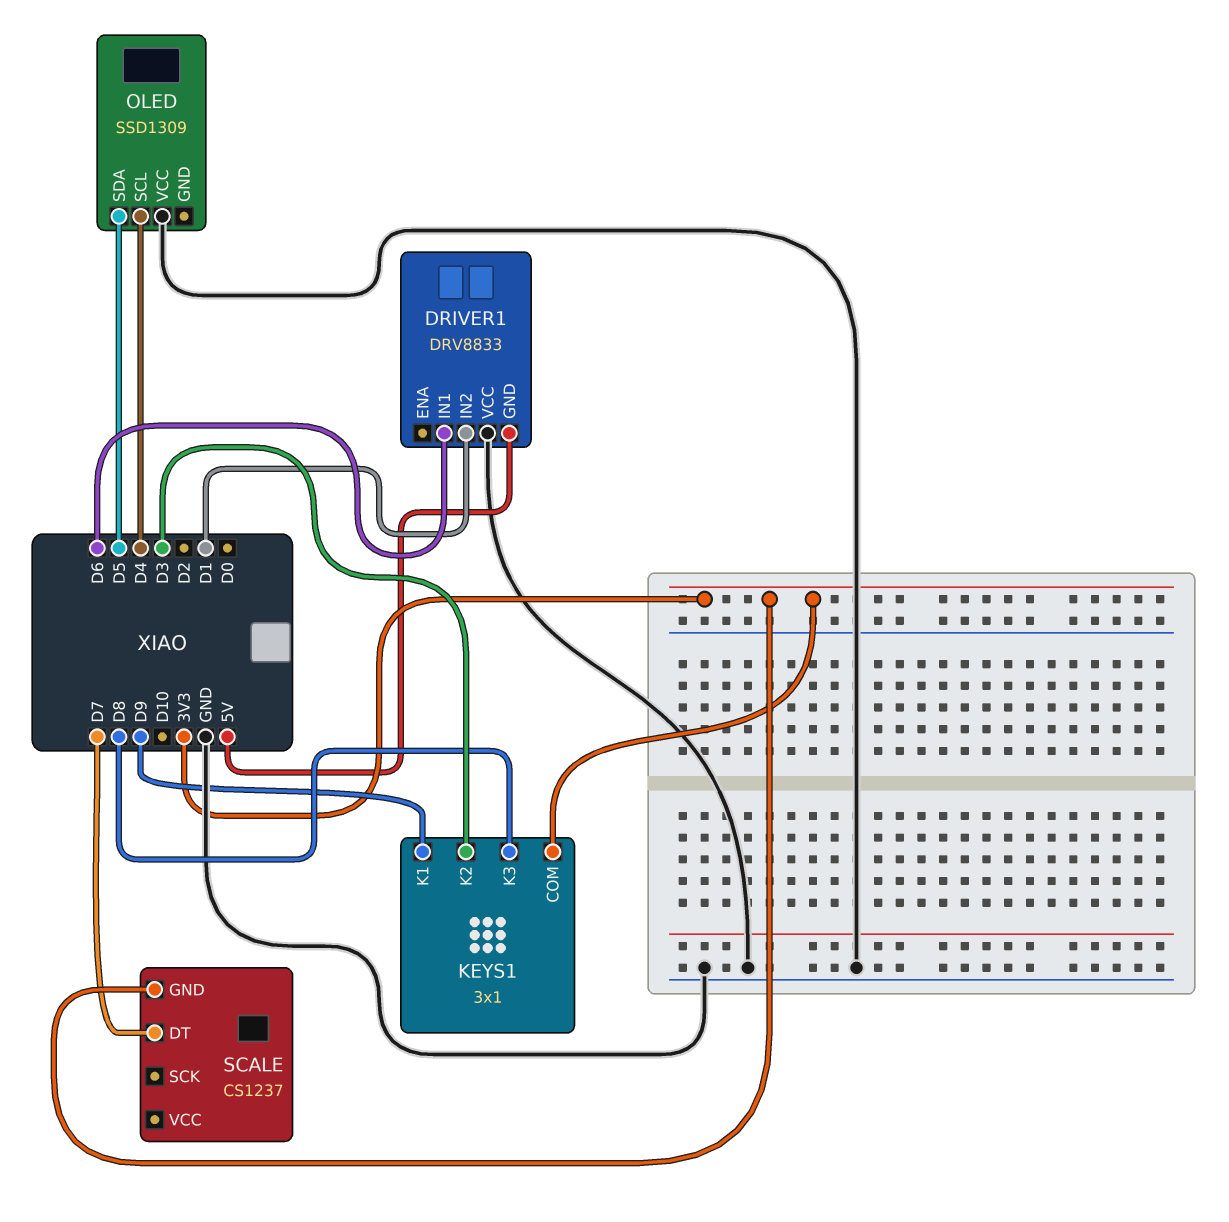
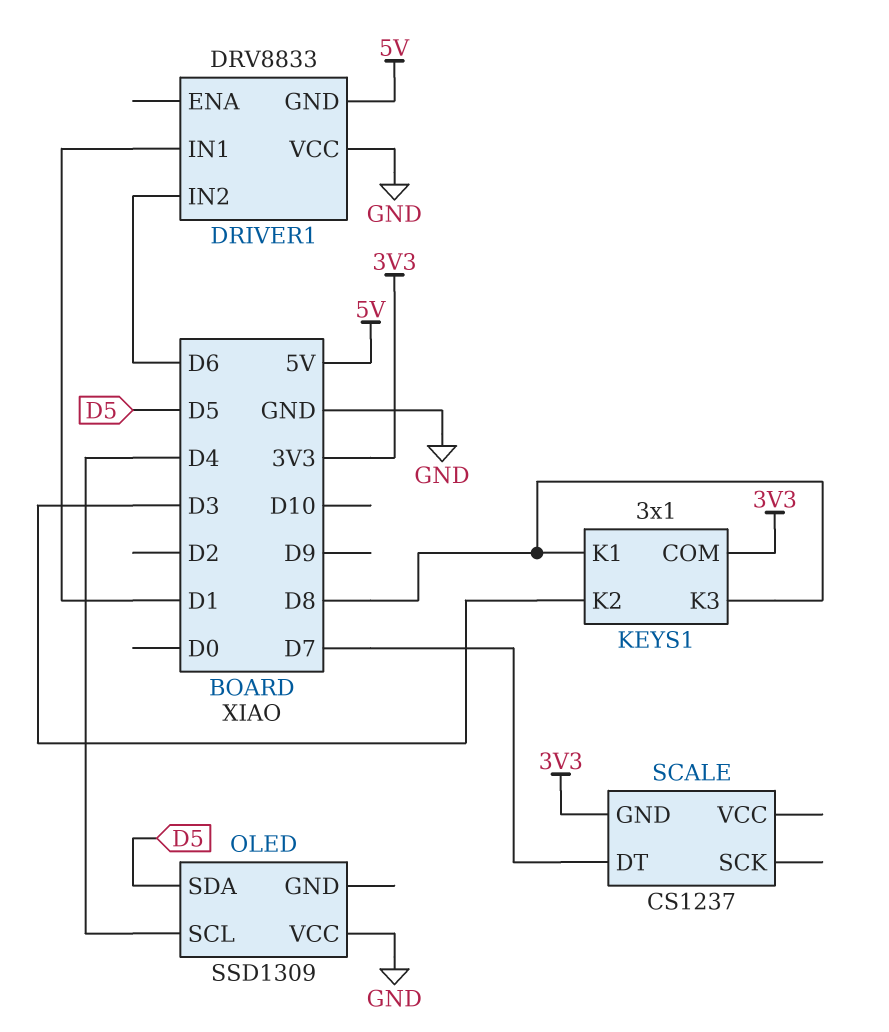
DRIVER1 pin IN1: D6 -> D1
DRIVER1 pin IN2: D1 -> D6
KEYS1 pin K1: D9 -> D8

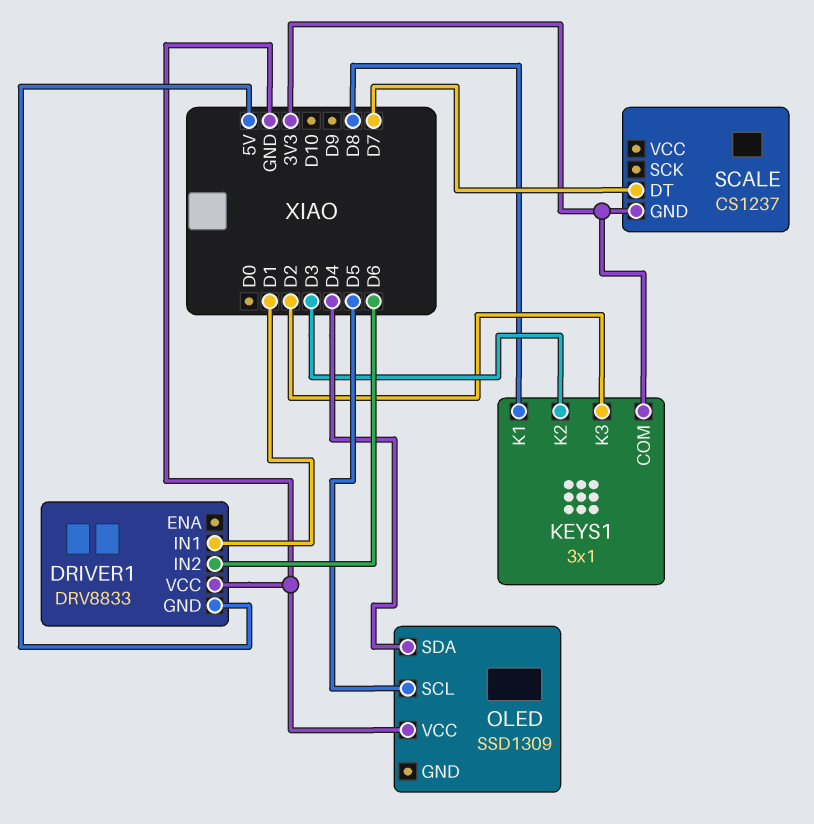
KEYS1 pin K3: D8 -> D2
OLED pin SCL: D4 -> D5
OLED pin SDA: D5 -> D4

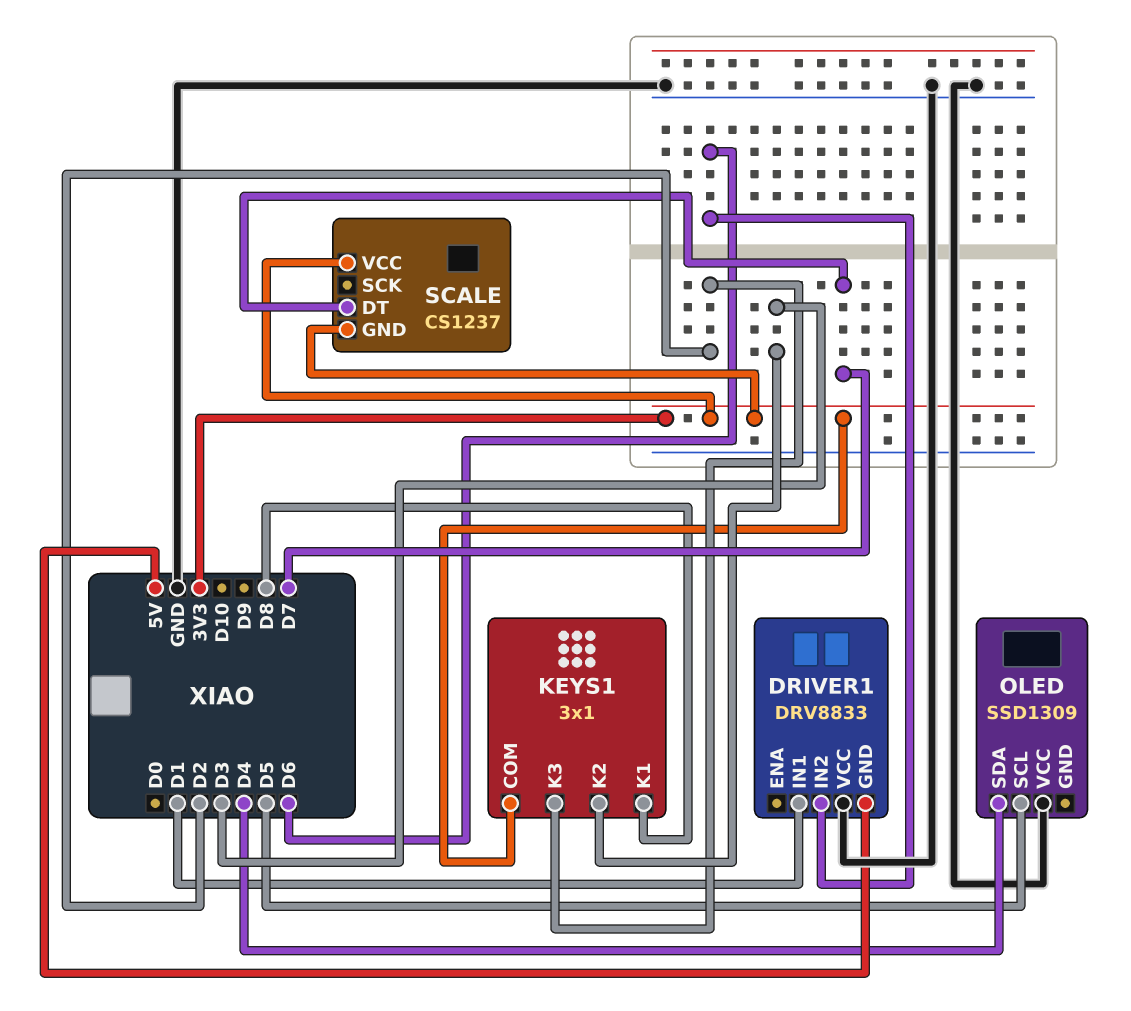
SCALE pin VCC: none -> 3V3

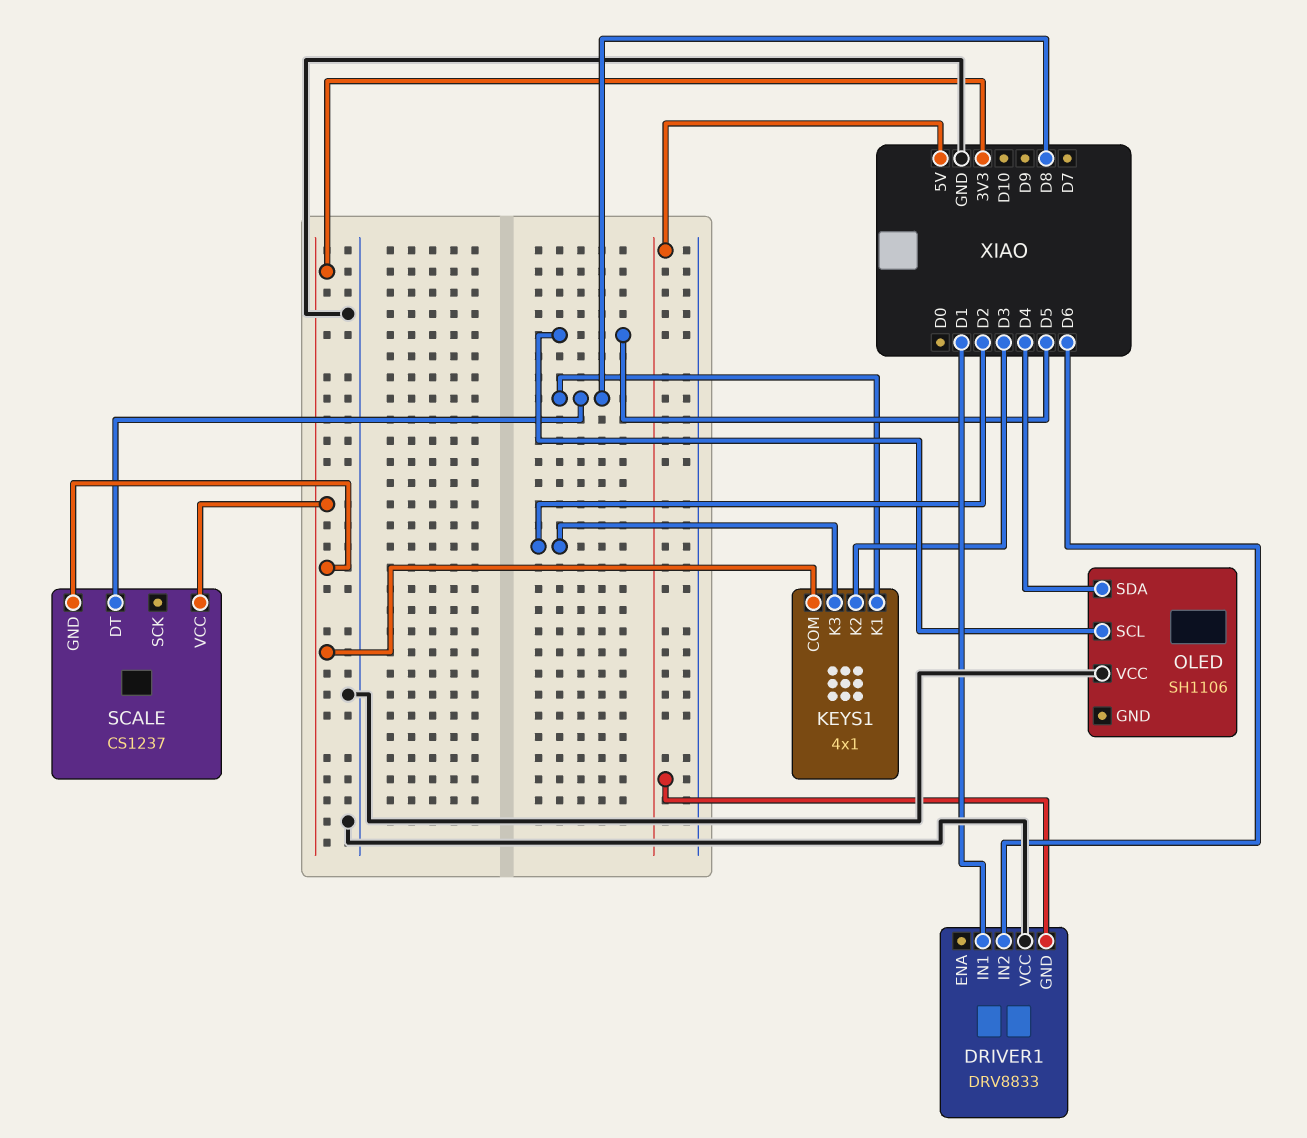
KEYS1: 3x1 -> 4x1
OLED: SSD1309 -> SH1106
SCALE pin DT: D7 -> D8

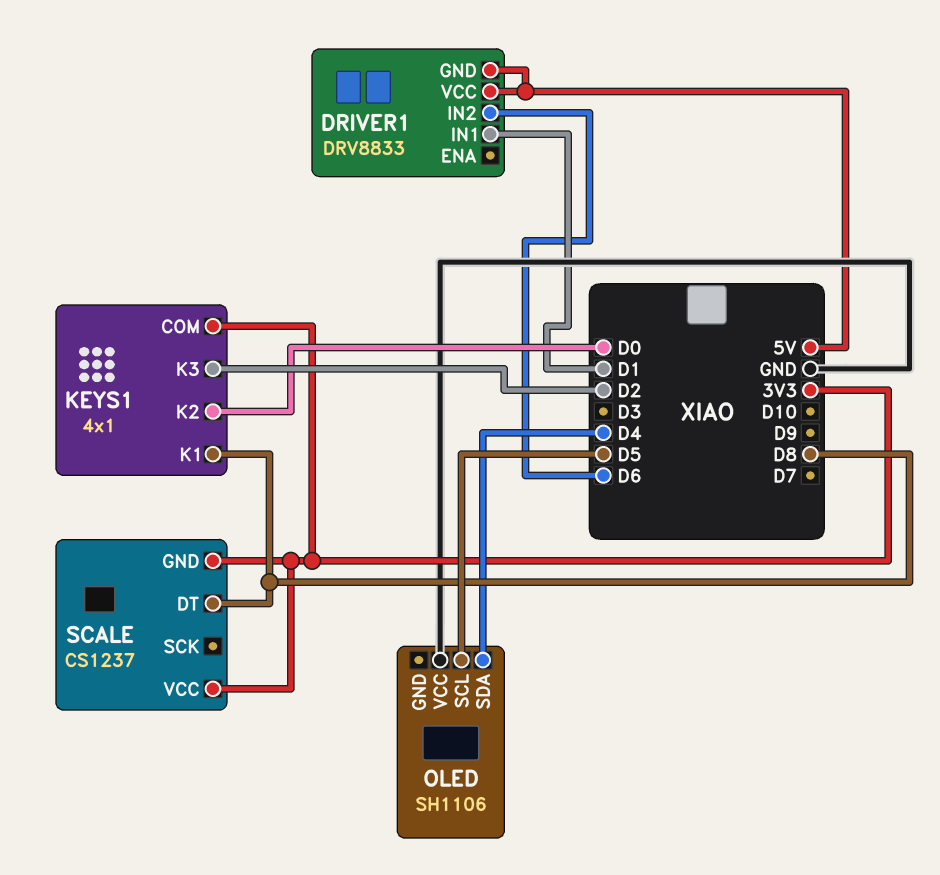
DRIVER1 pin VCC: GND -> 5V
KEYS1 pin K2: D3 -> D0

